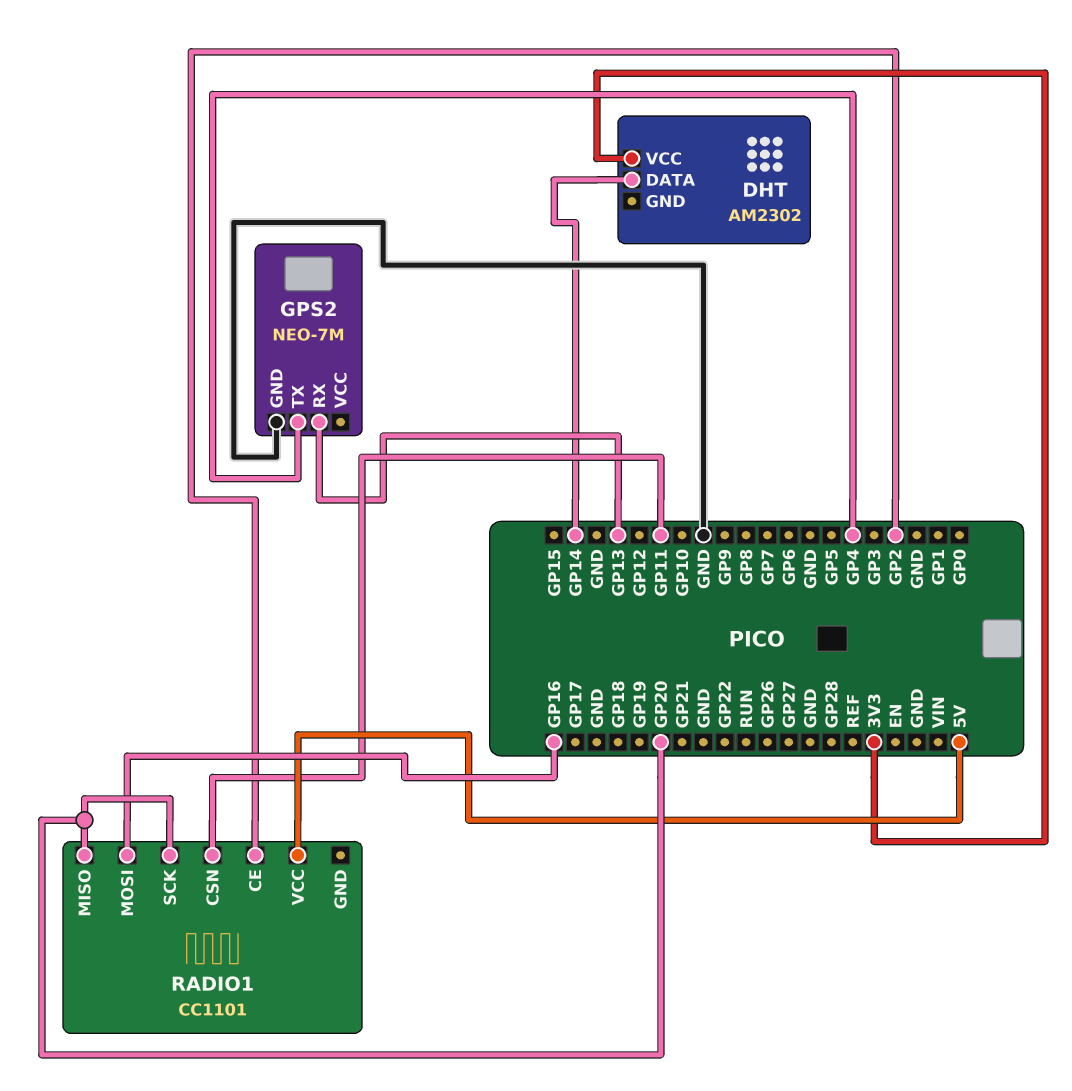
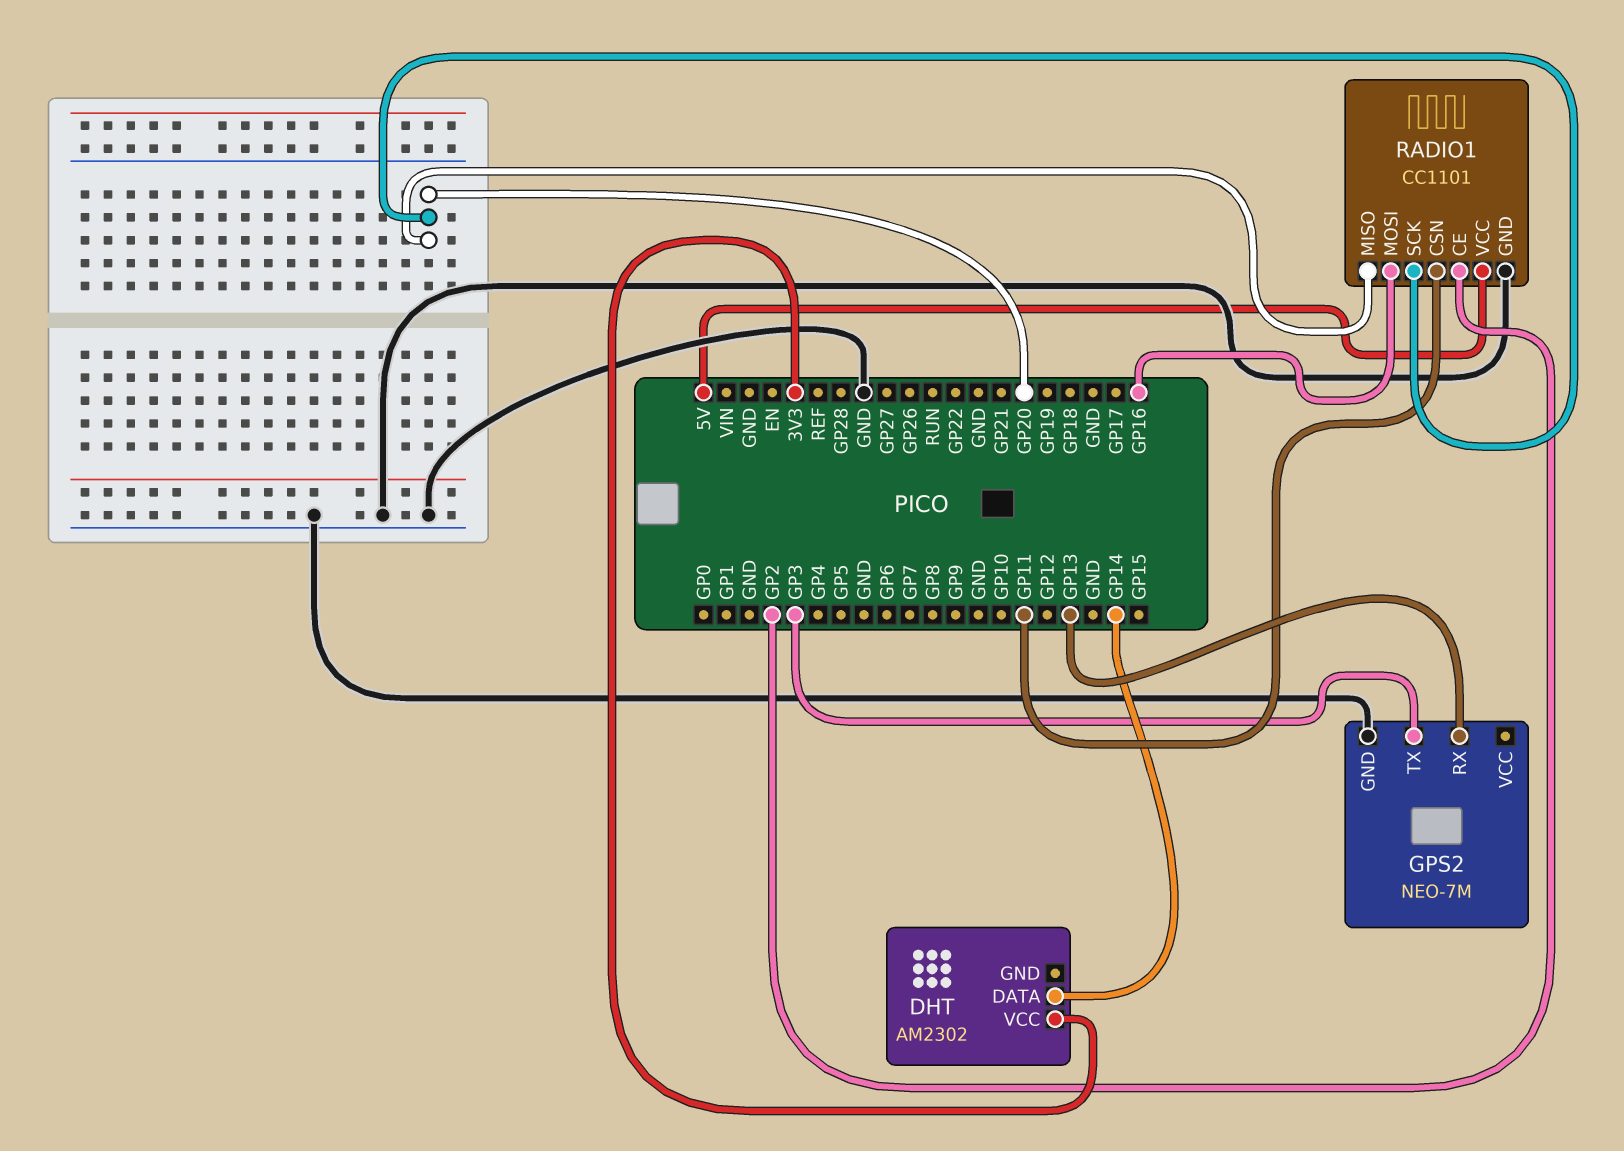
GPS2 pin TX: GP4 -> GP3
RADIO1 pin GND: none -> GND

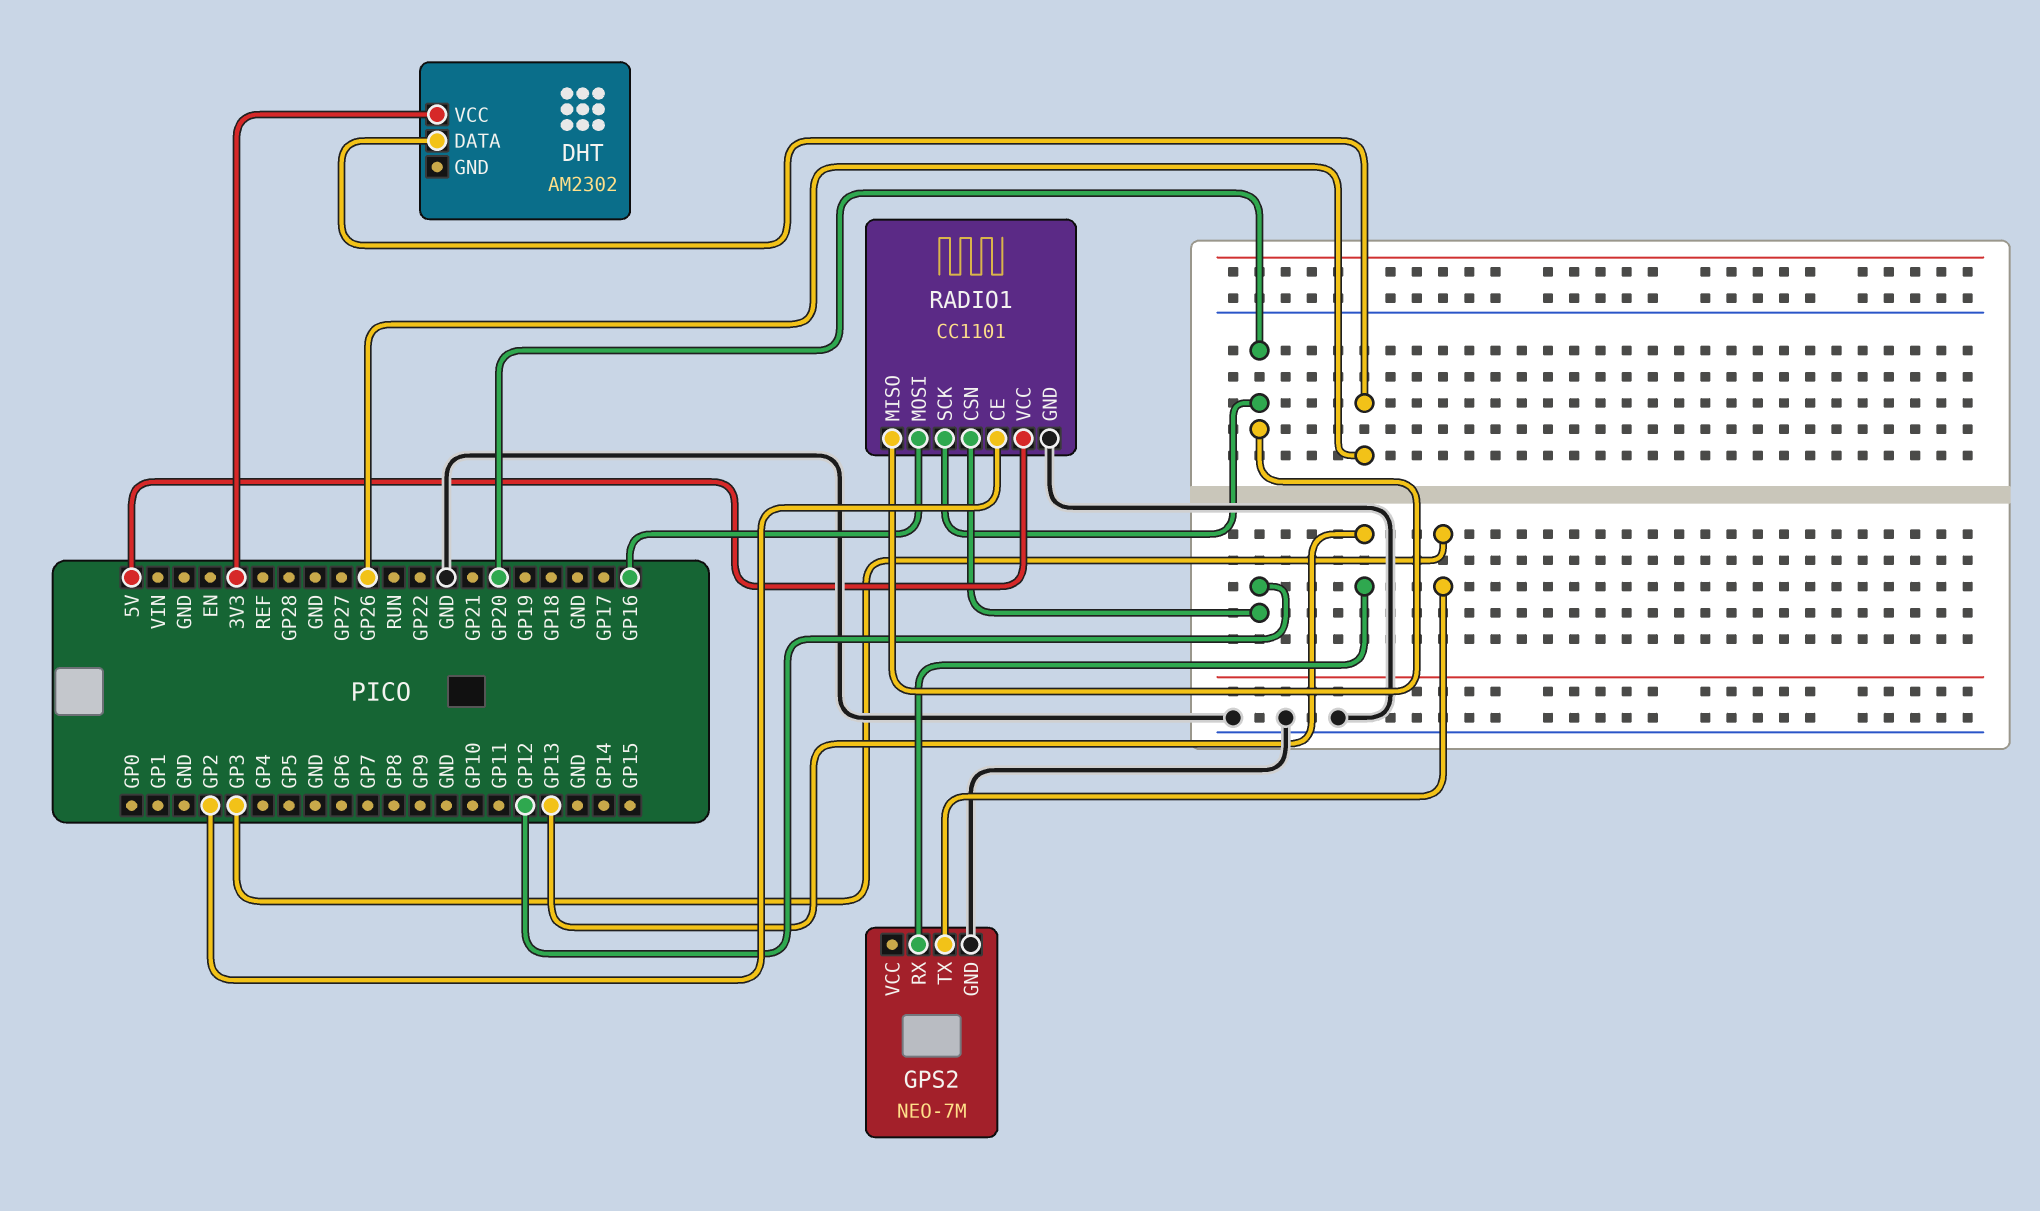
DHT pin DATA: GP14 -> GP26
RADIO1 pin CSN: GP11 -> GP12

